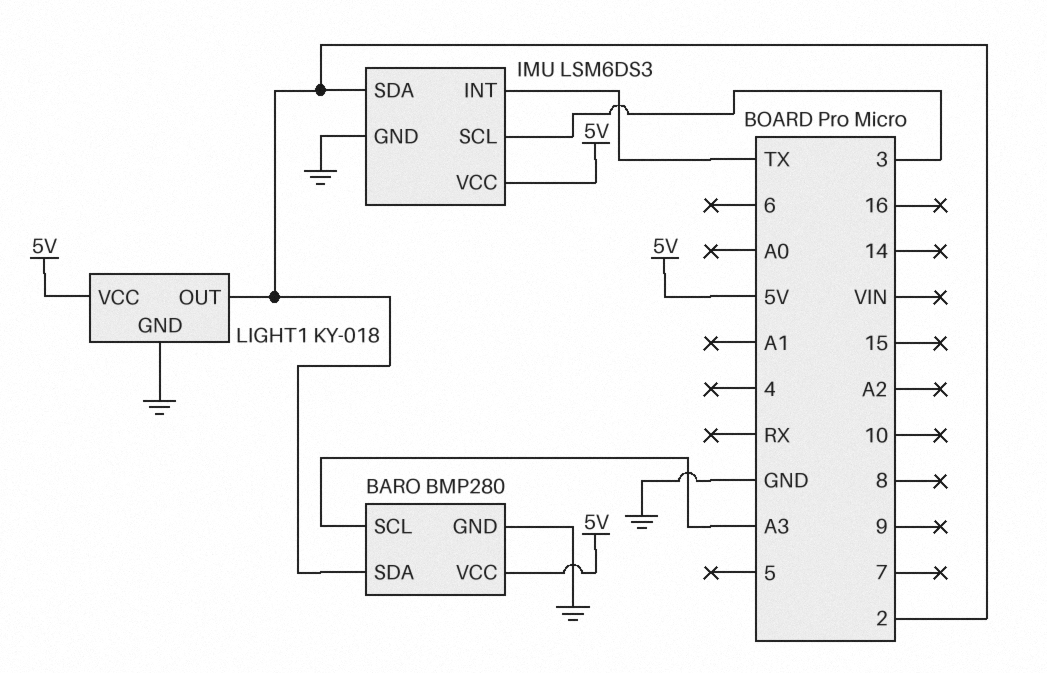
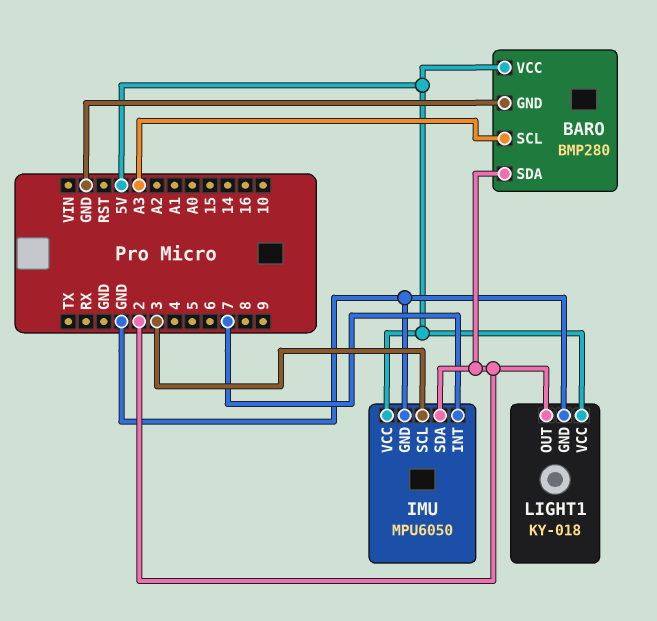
IMU: LSM6DS3 -> MPU6050
IMU pin INT: TX -> 7

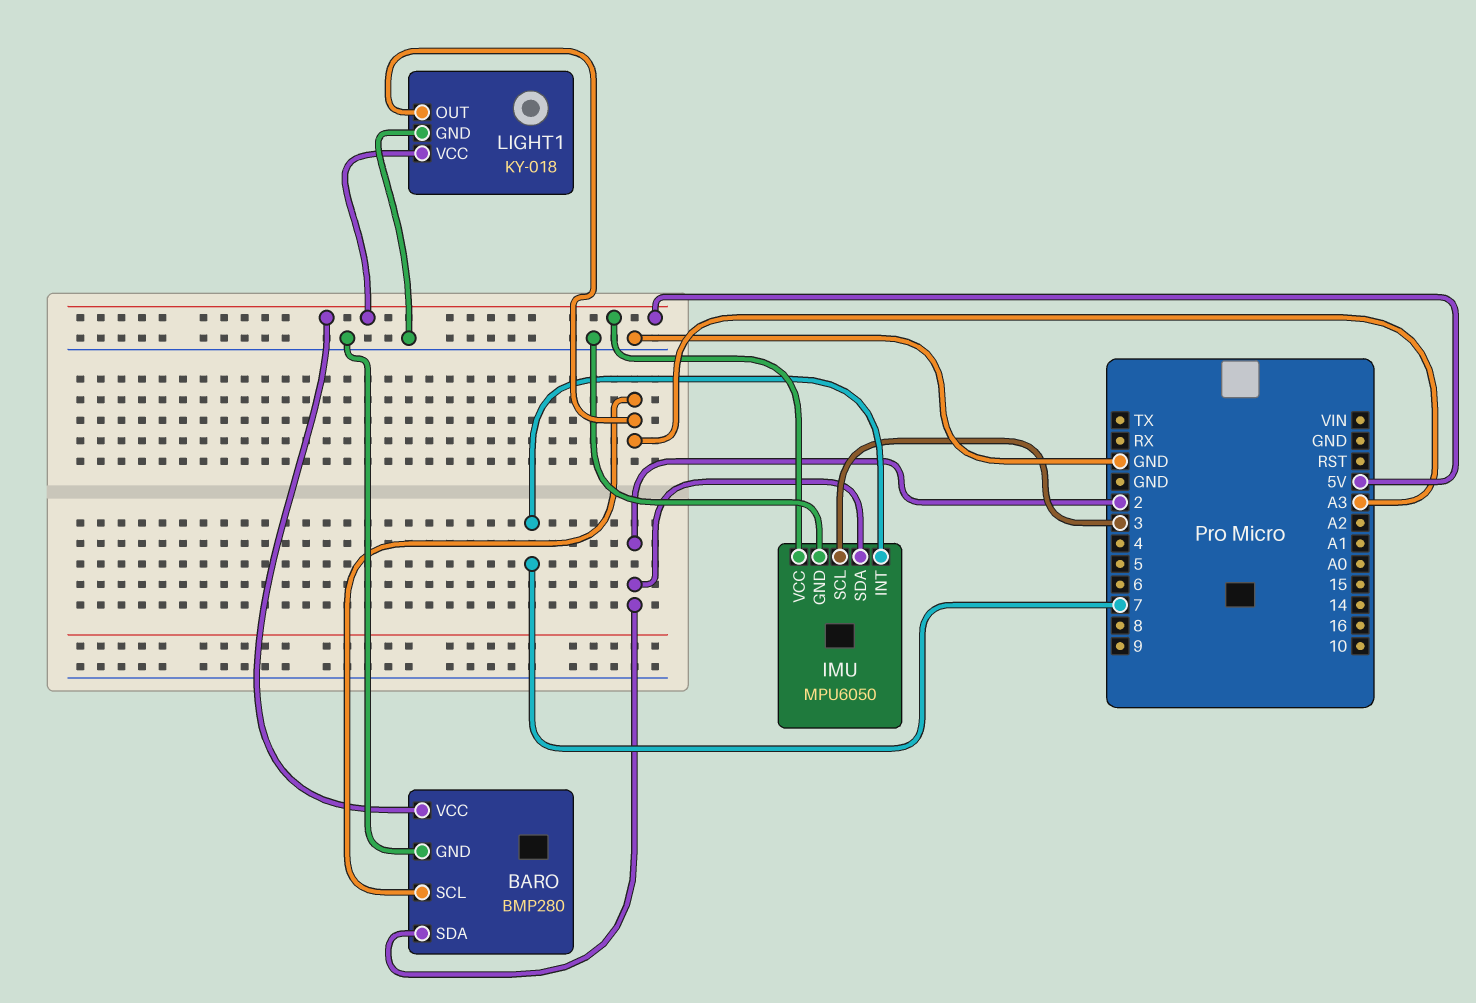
LIGHT1 pin OUT: 2 -> A3

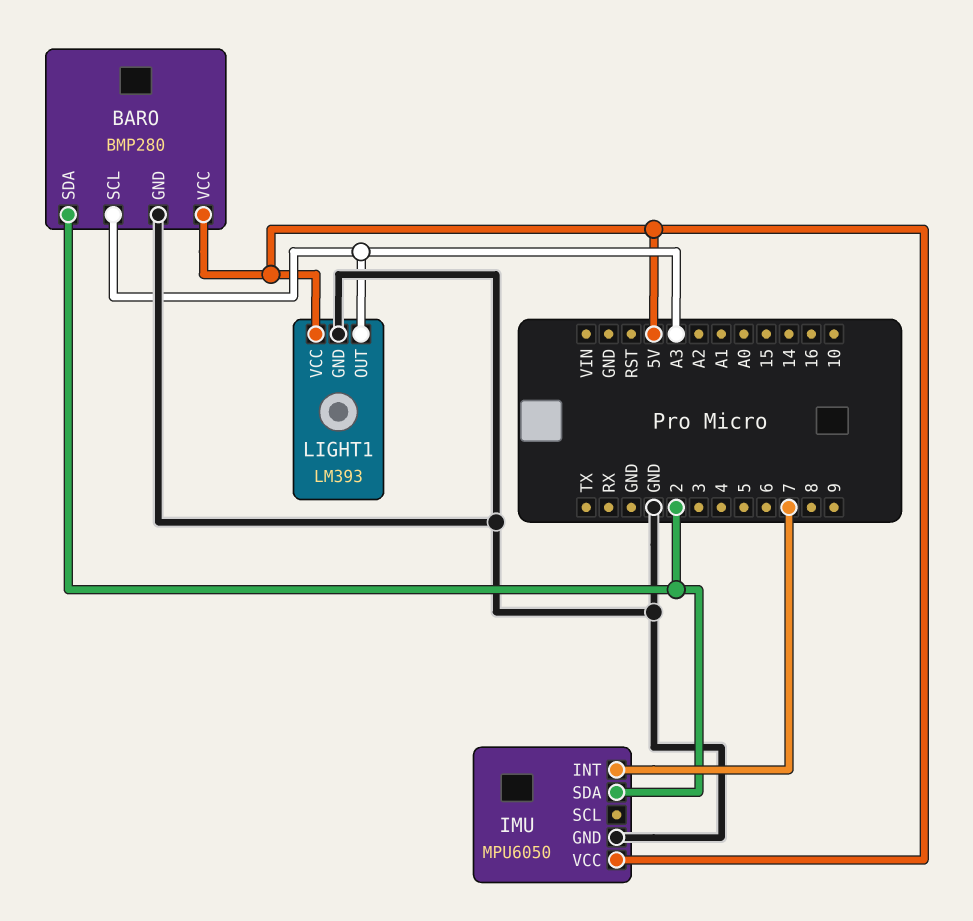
IMU pin SCL: 3 -> none
LIGHT1: KY-018 -> LM393

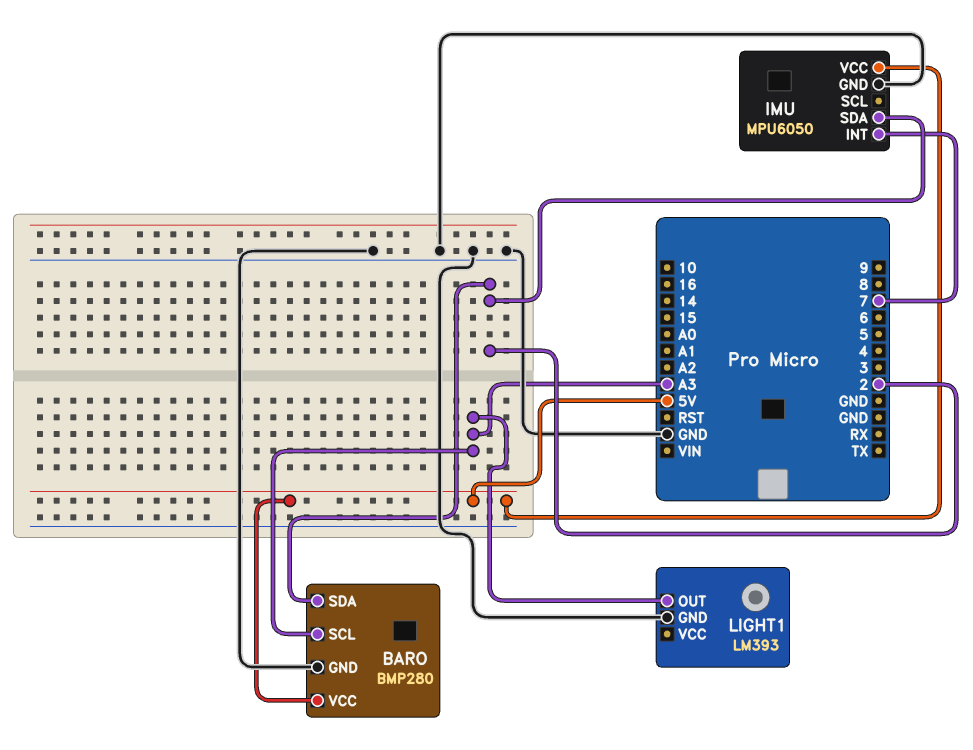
LIGHT1 pin VCC: 5V -> none

